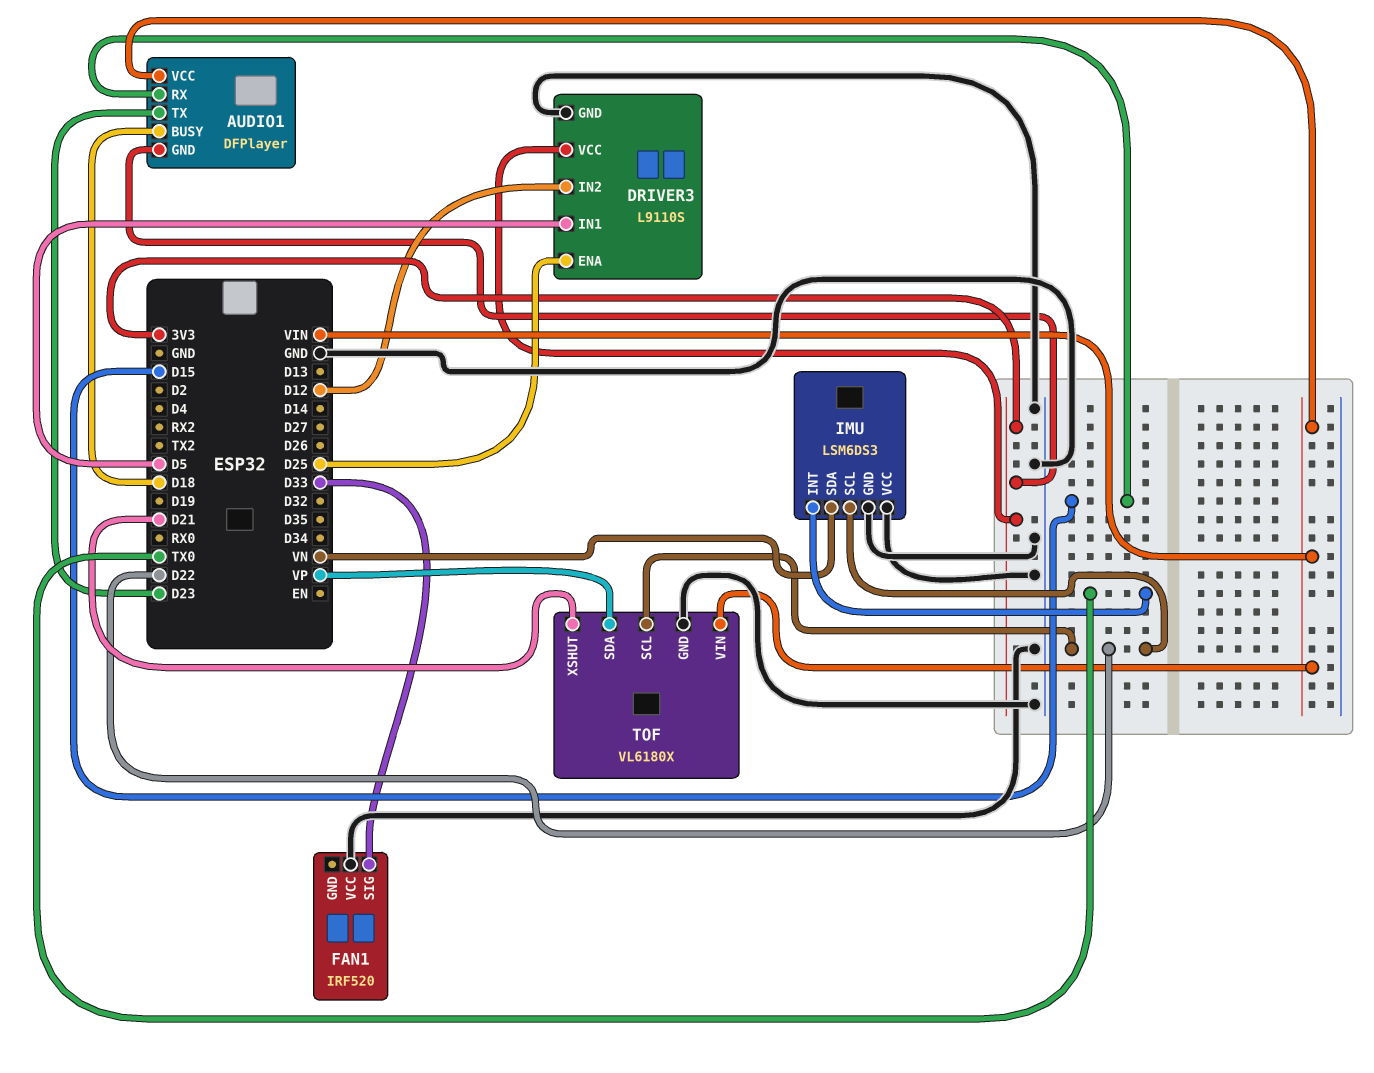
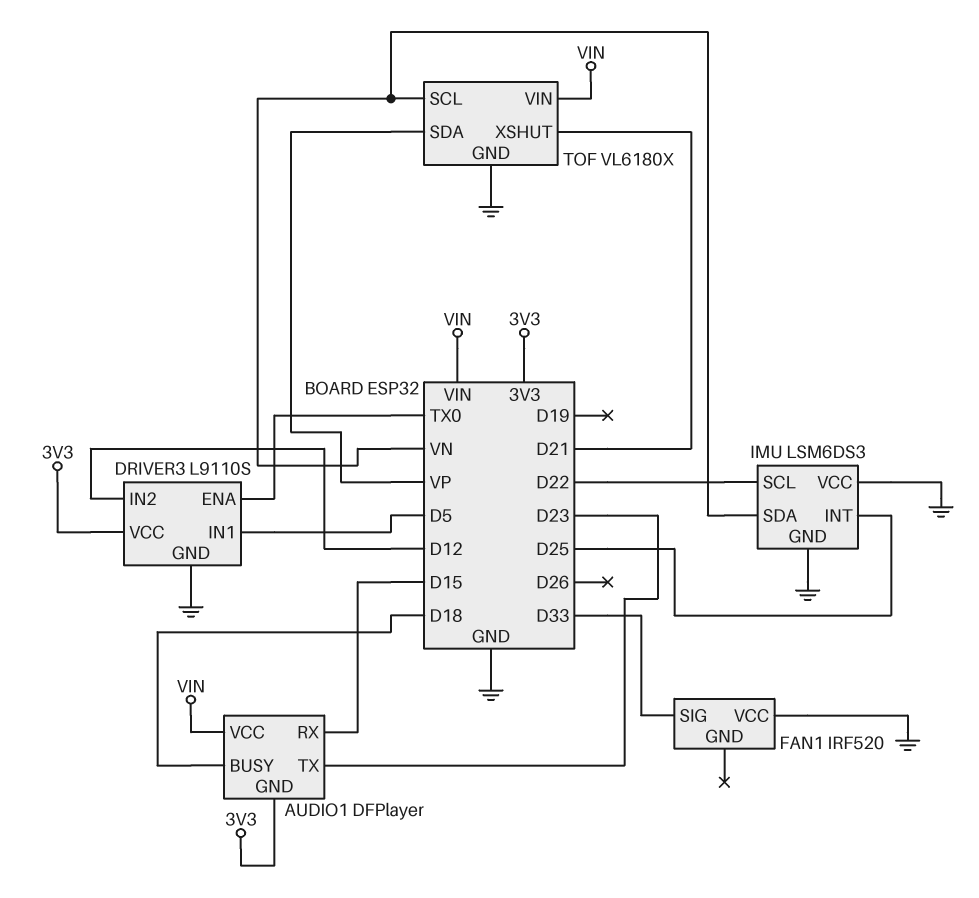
DRIVER3 pin ENA: D25 -> TX0
IMU pin INT: TX0 -> D25
TOF pin SCL: D22 -> VN

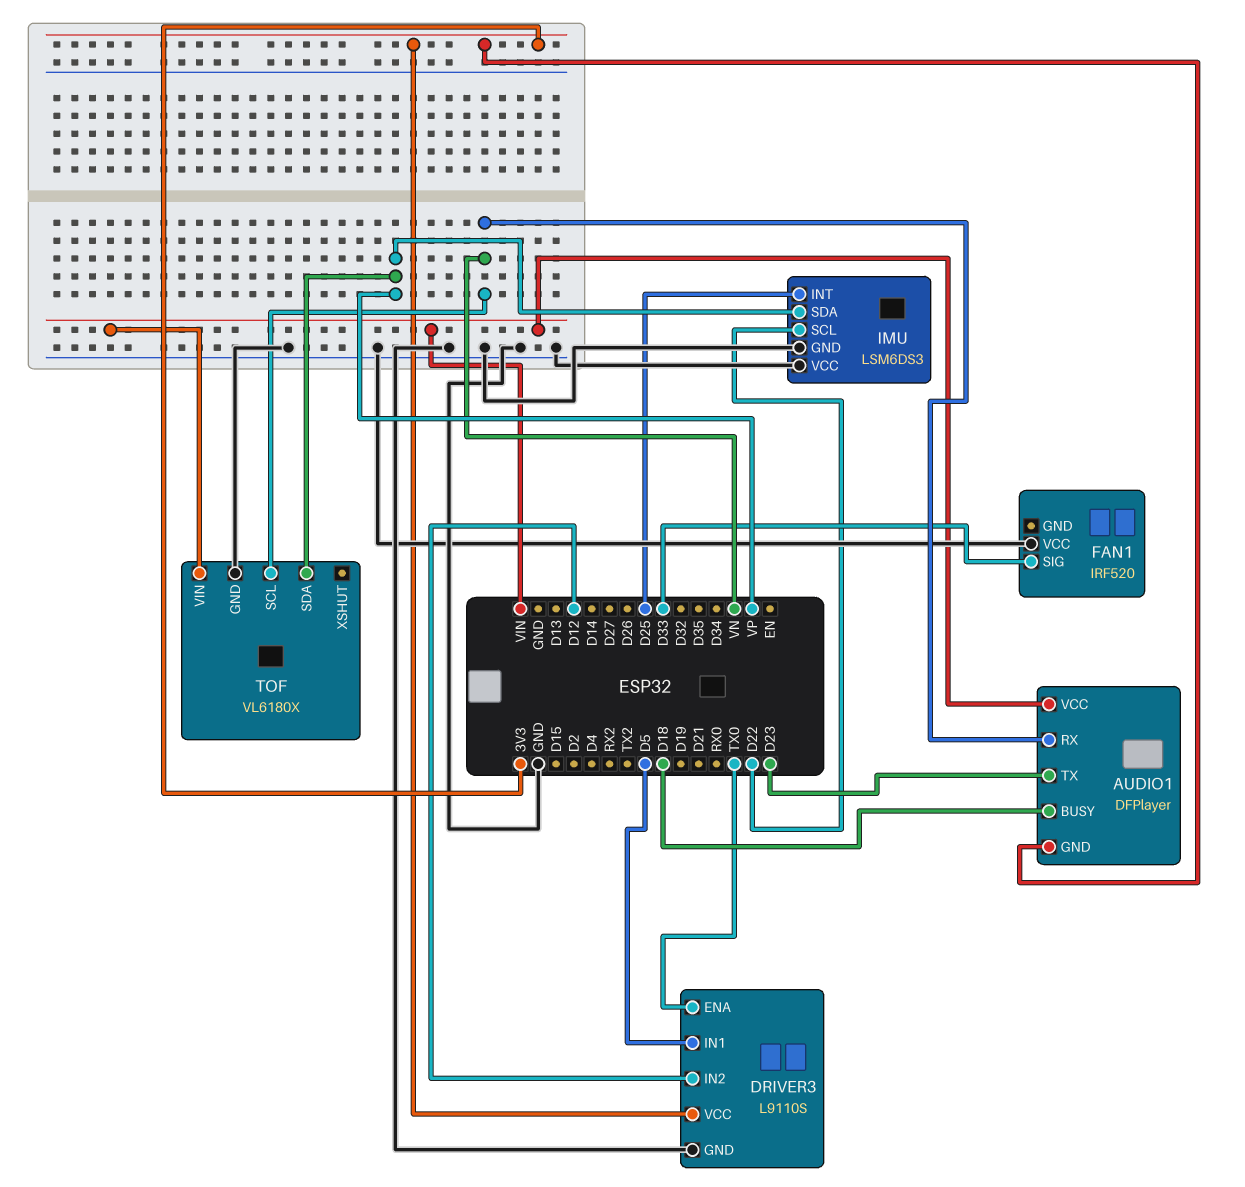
AUDIO1 pin RX: D15 -> VN
IMU pin SDA: VN -> VP
TOF pin XSHUT: D21 -> none

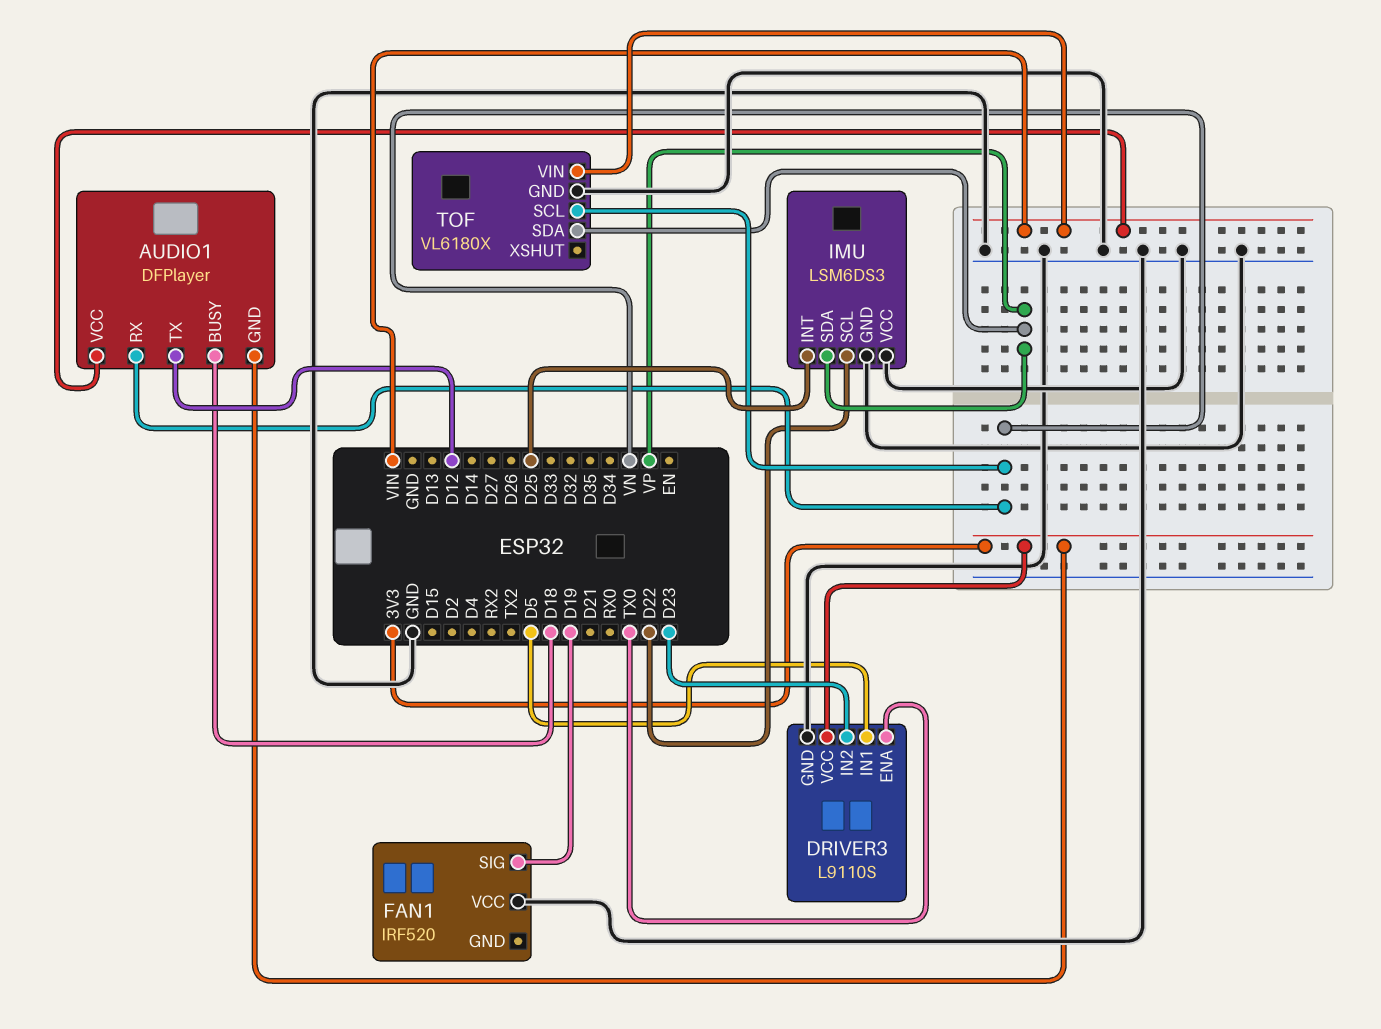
AUDIO1 pin TX: D23 -> D12
DRIVER3 pin IN2: D12 -> D23
FAN1 pin SIG: D33 -> D19

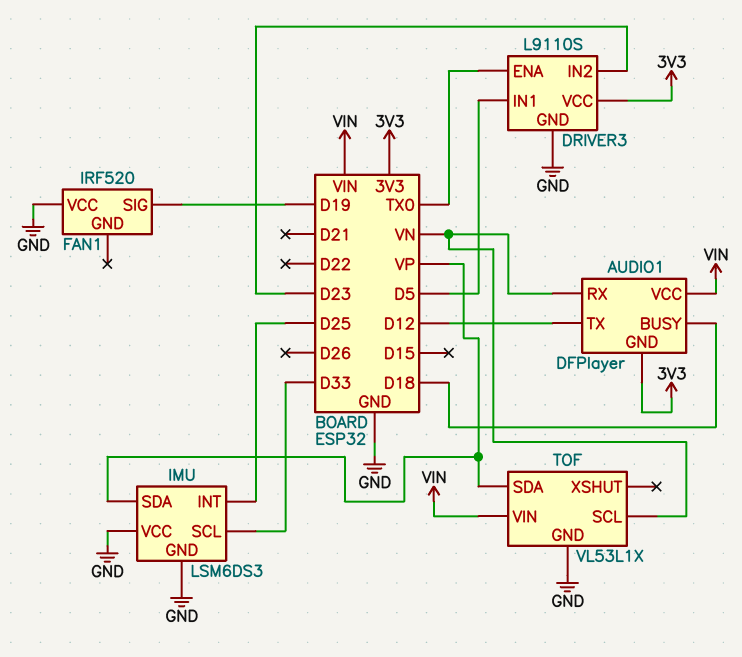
IMU pin SCL: D22 -> D33
TOF: VL6180X -> VL53L1X

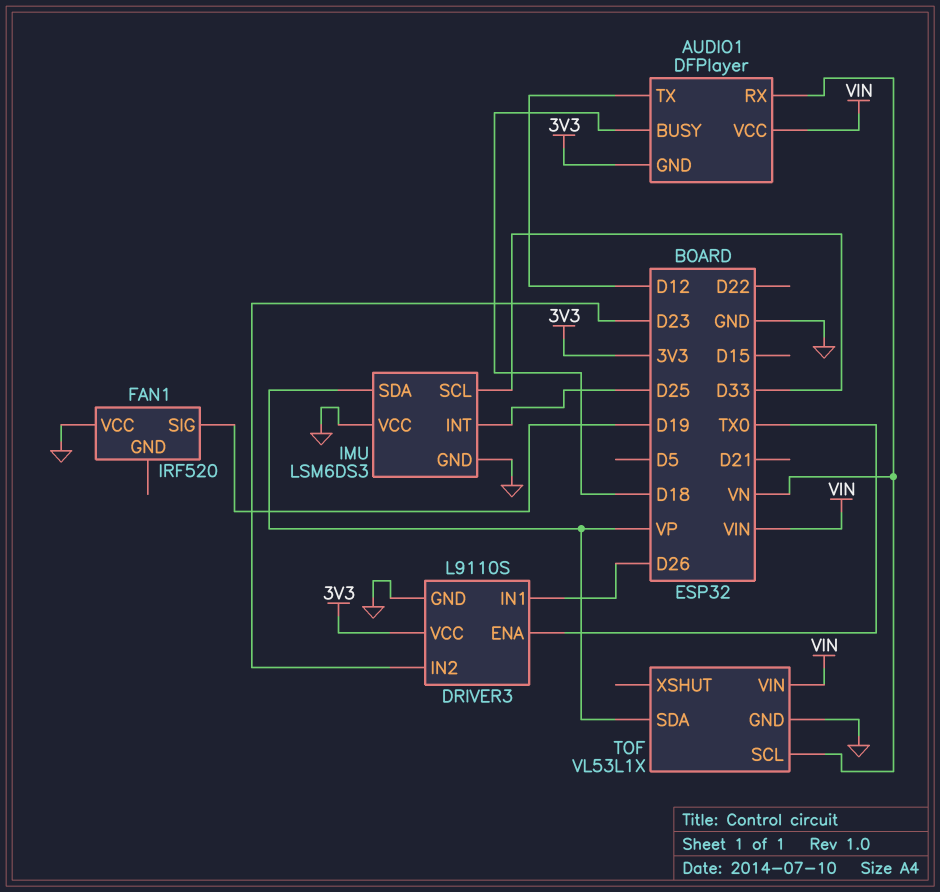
DRIVER3 pin IN1: D5 -> D26

